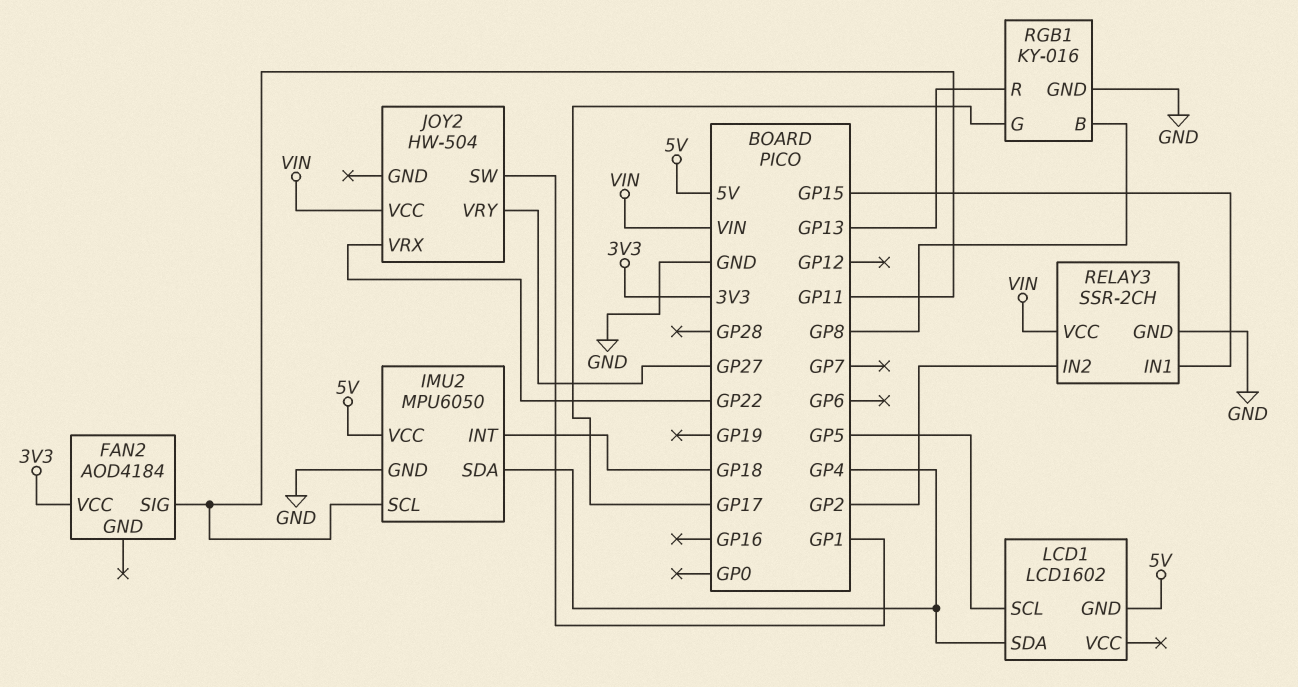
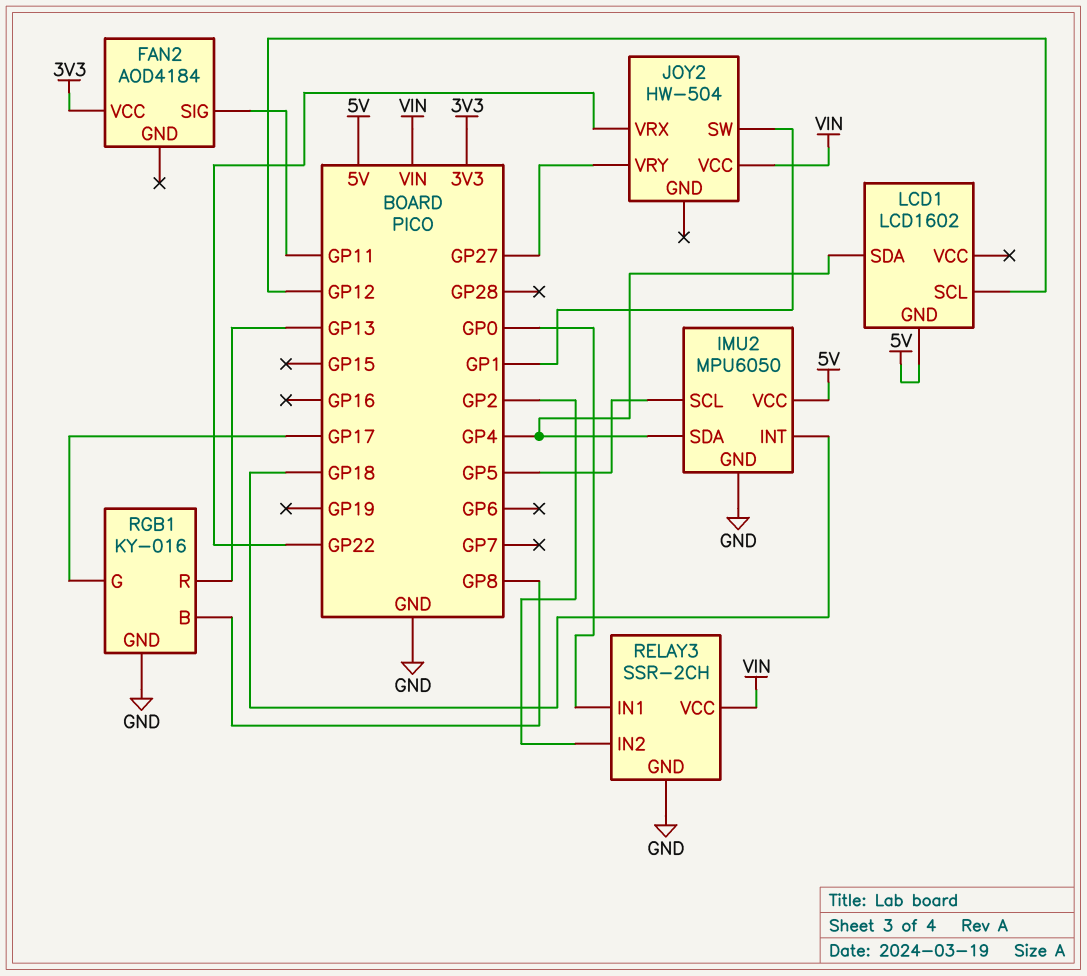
IMU2 pin SCL: GP11 -> GP5
LCD1 pin SCL: GP5 -> GP12
RELAY3 pin IN1: GP15 -> GP0

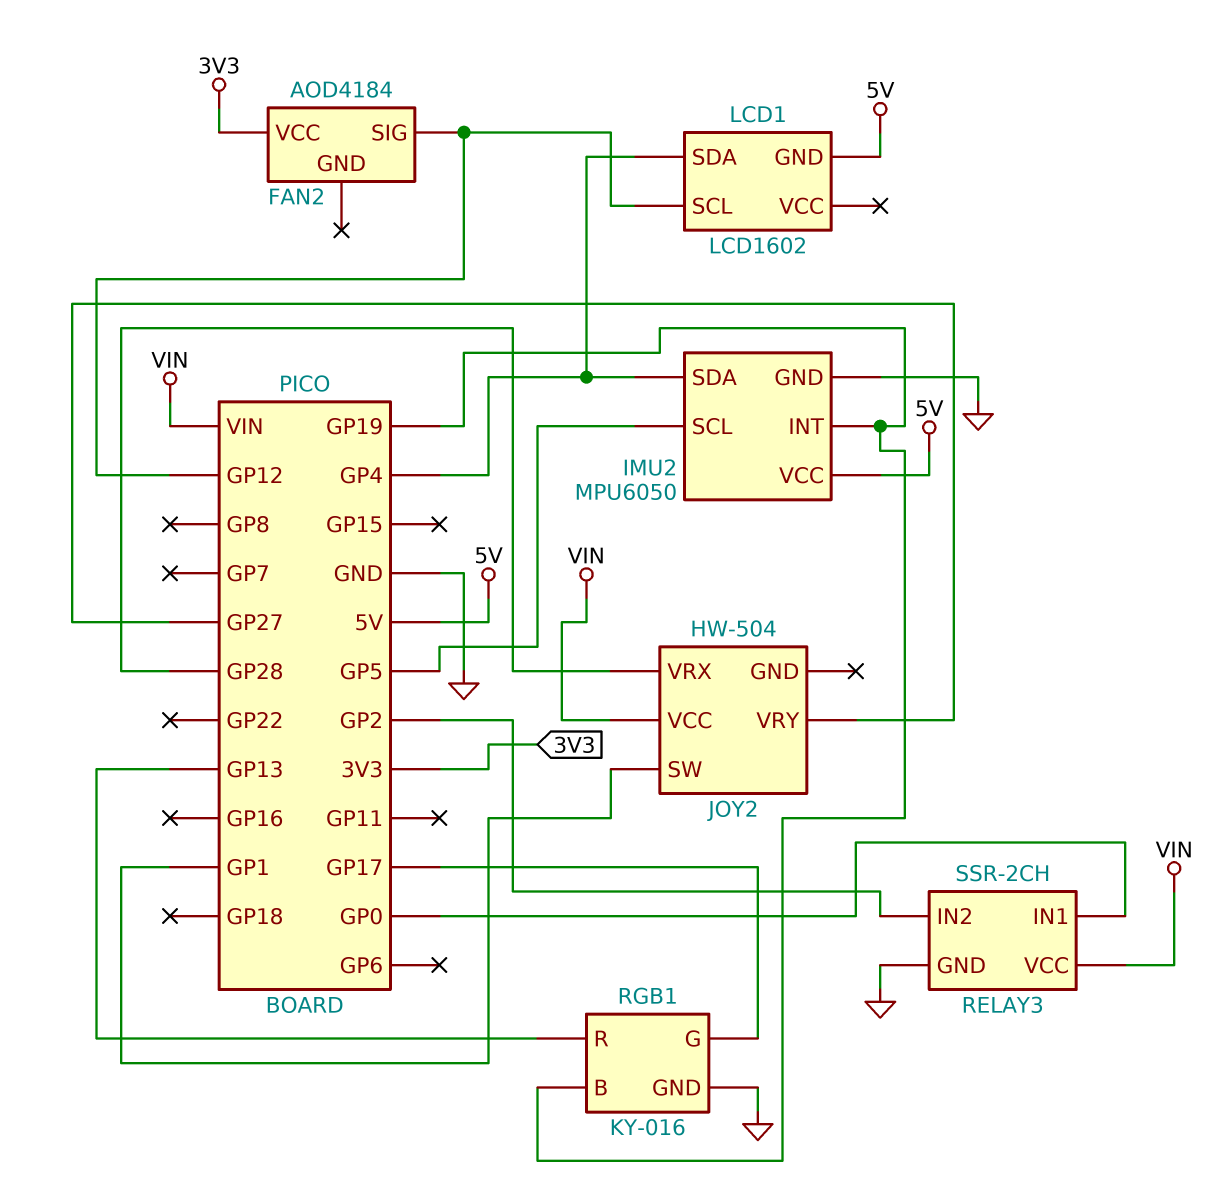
FAN2 pin SIG: GP11 -> GP12
IMU2 pin INT: GP18 -> GP19
JOY2 pin VRX: GP22 -> GP28
RGB1 pin B: GP8 -> GP19

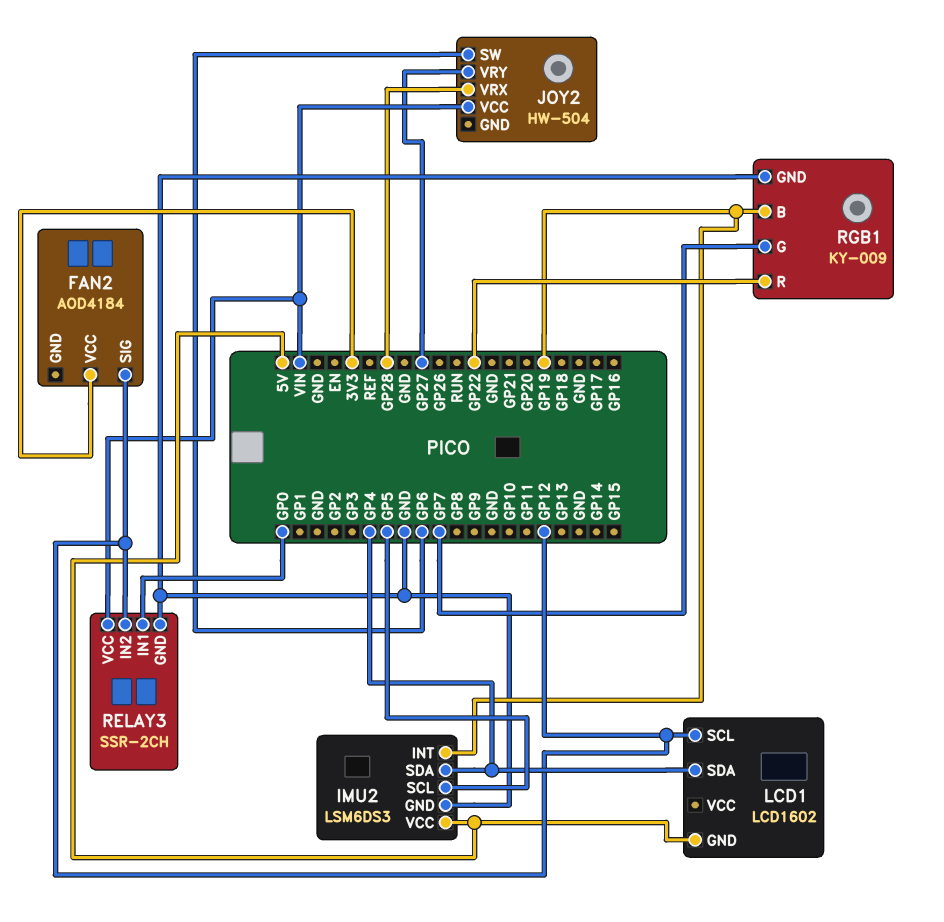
IMU2: MPU6050 -> LSM6DS3
JOY2 pin SW: GP1 -> GP6
RELAY3 pin IN2: GP2 -> GP12
RGB1: KY-016 -> KY-009
RGB1 pin G: GP17 -> GP7
RGB1 pin R: GP13 -> GP22

